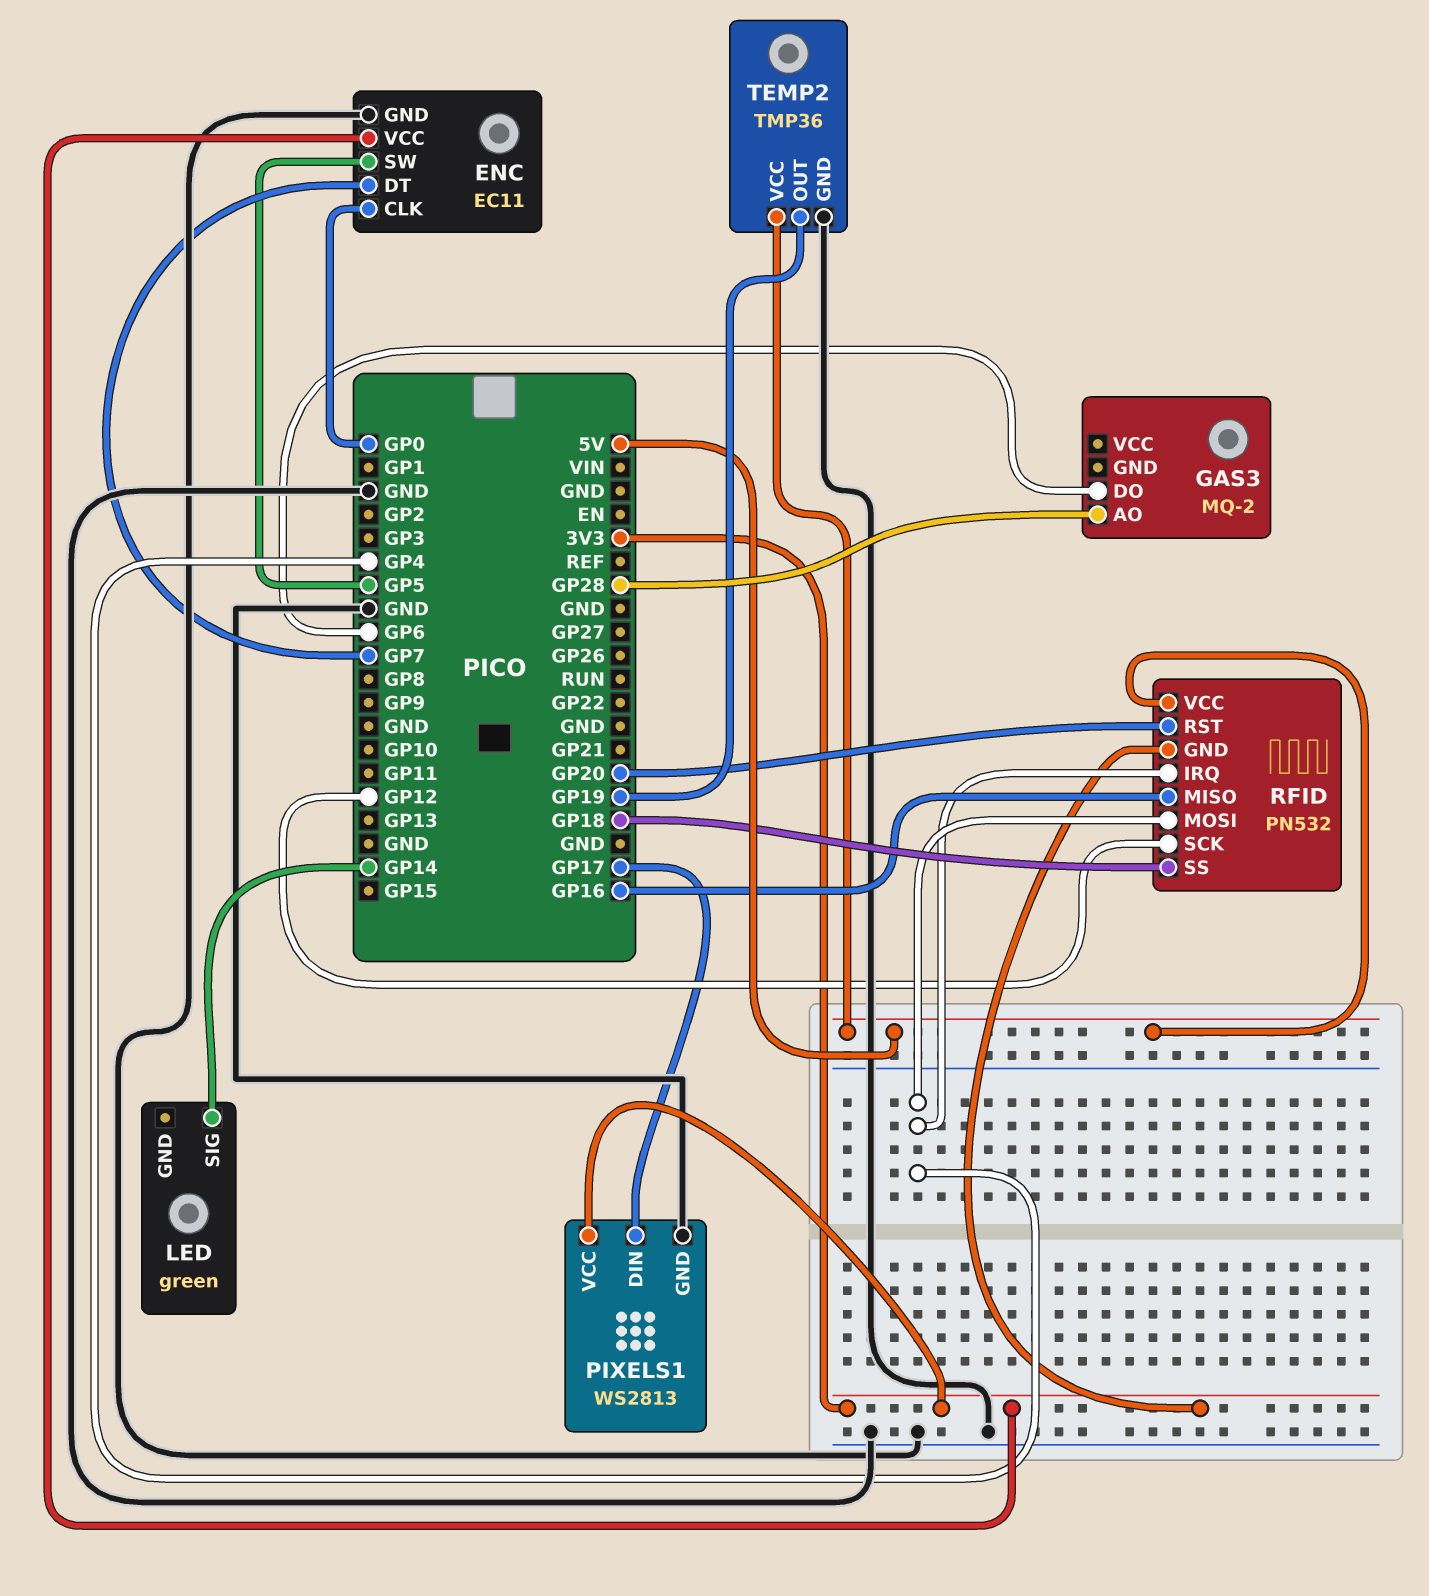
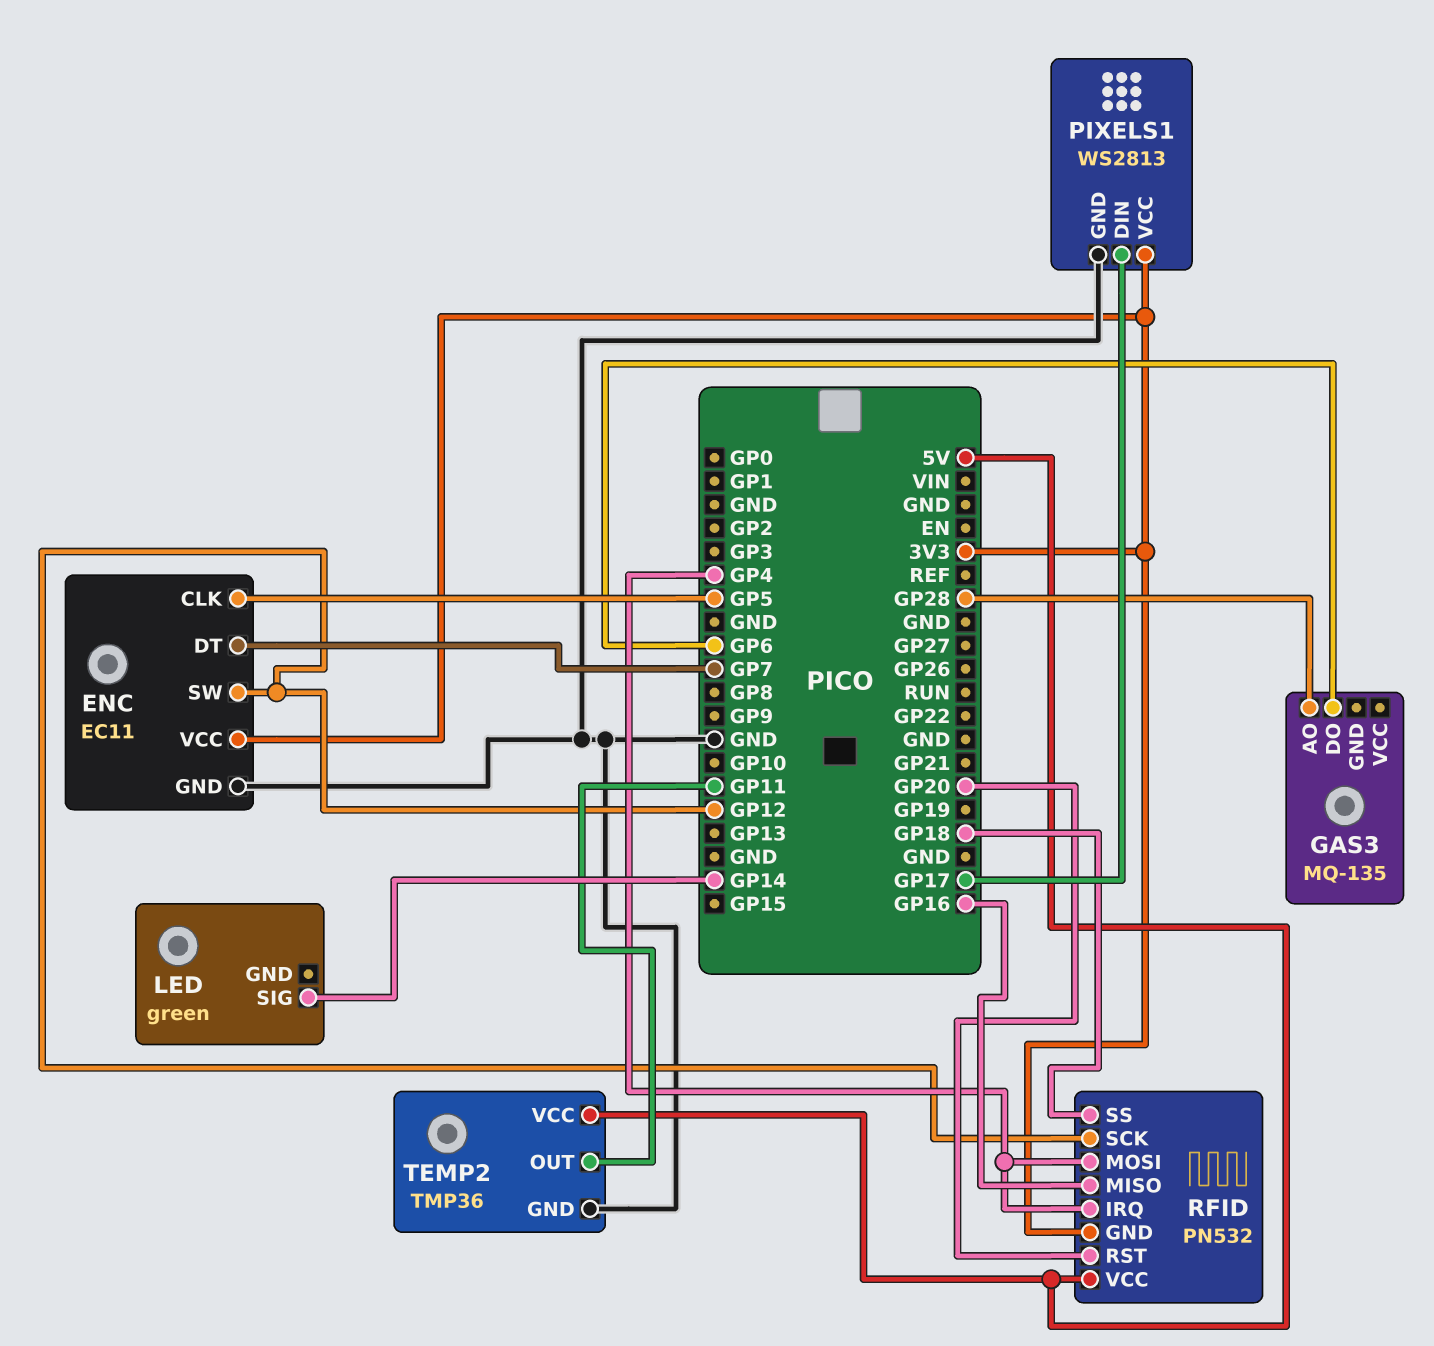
ENC pin CLK: GP0 -> GP5
ENC pin SW: GP5 -> GP12
GAS3: MQ-2 -> MQ-135
TEMP2 pin OUT: GP19 -> GP11

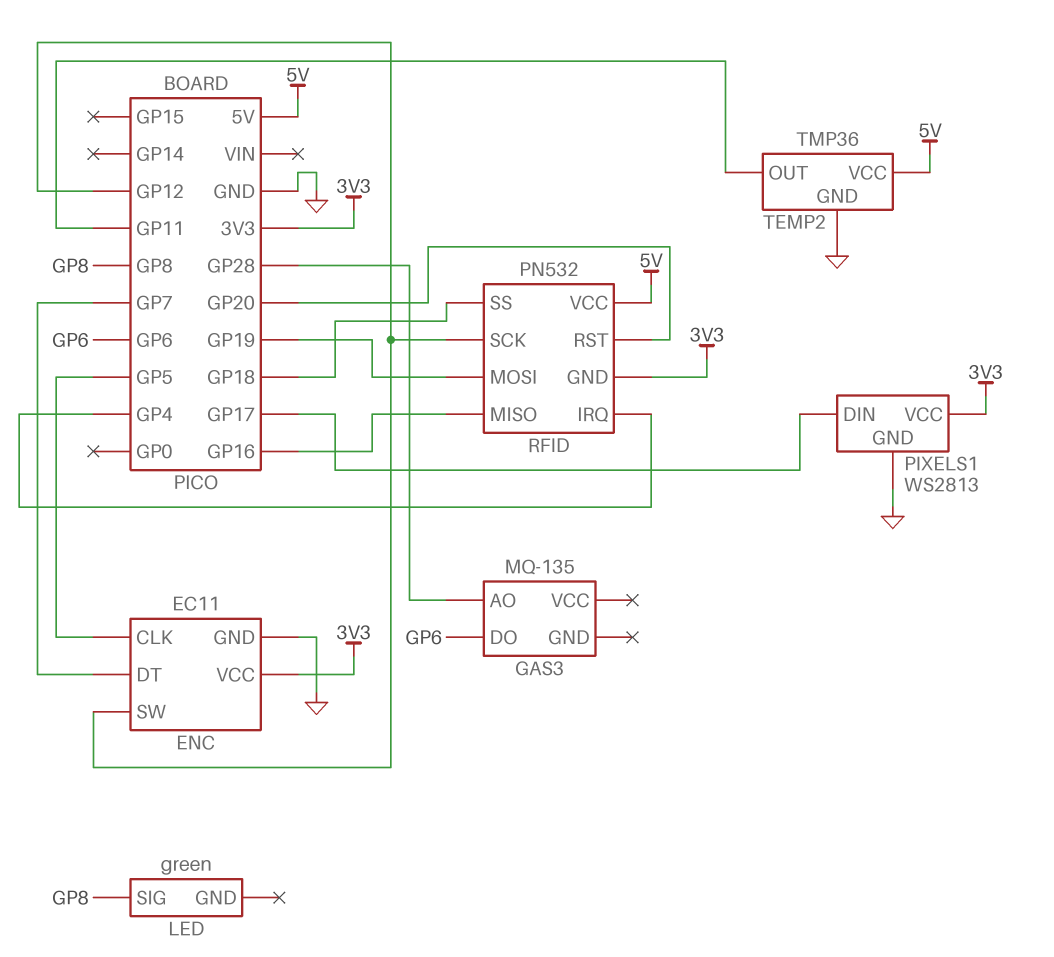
LED pin SIG: GP14 -> GP8
RFID pin MOSI: GP4 -> GP19

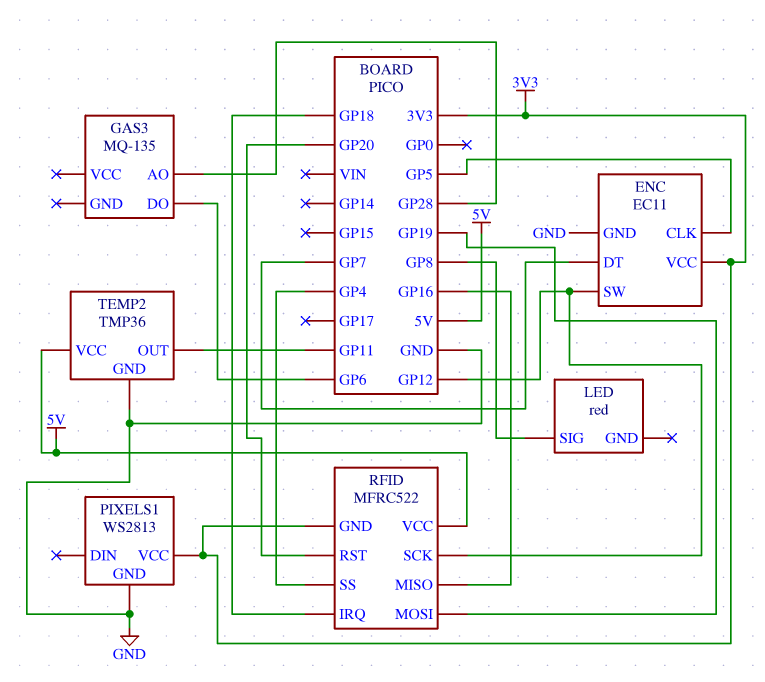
LED: green -> red
PIXELS1 pin DIN: GP17 -> none
RFID: PN532 -> MFRC522
RFID pin IRQ: GP4 -> GP18
RFID pin SS: GP18 -> GP4

